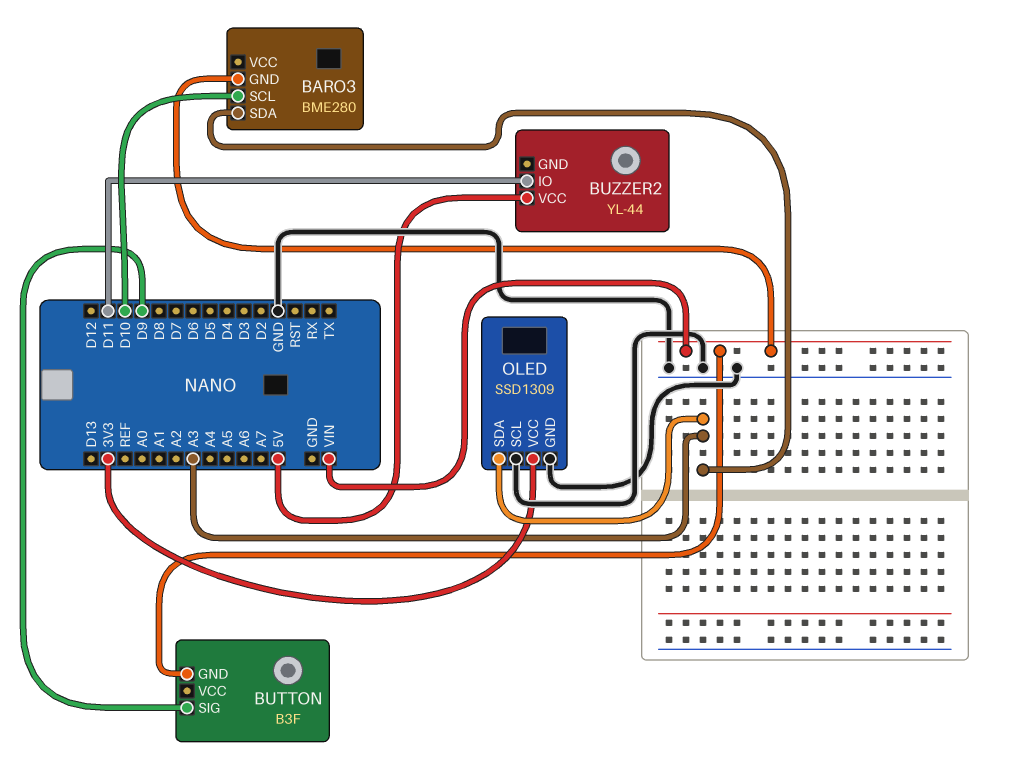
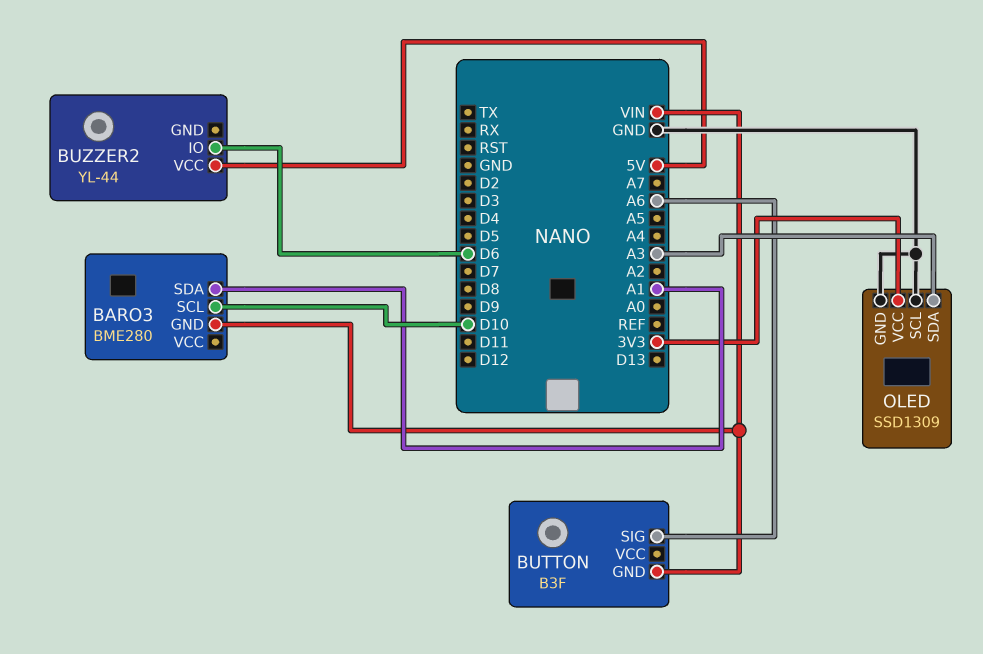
BARO3 pin SDA: A3 -> A1
BUTTON pin SIG: D9 -> A6
BUZZER2 pin IO: D11 -> D6

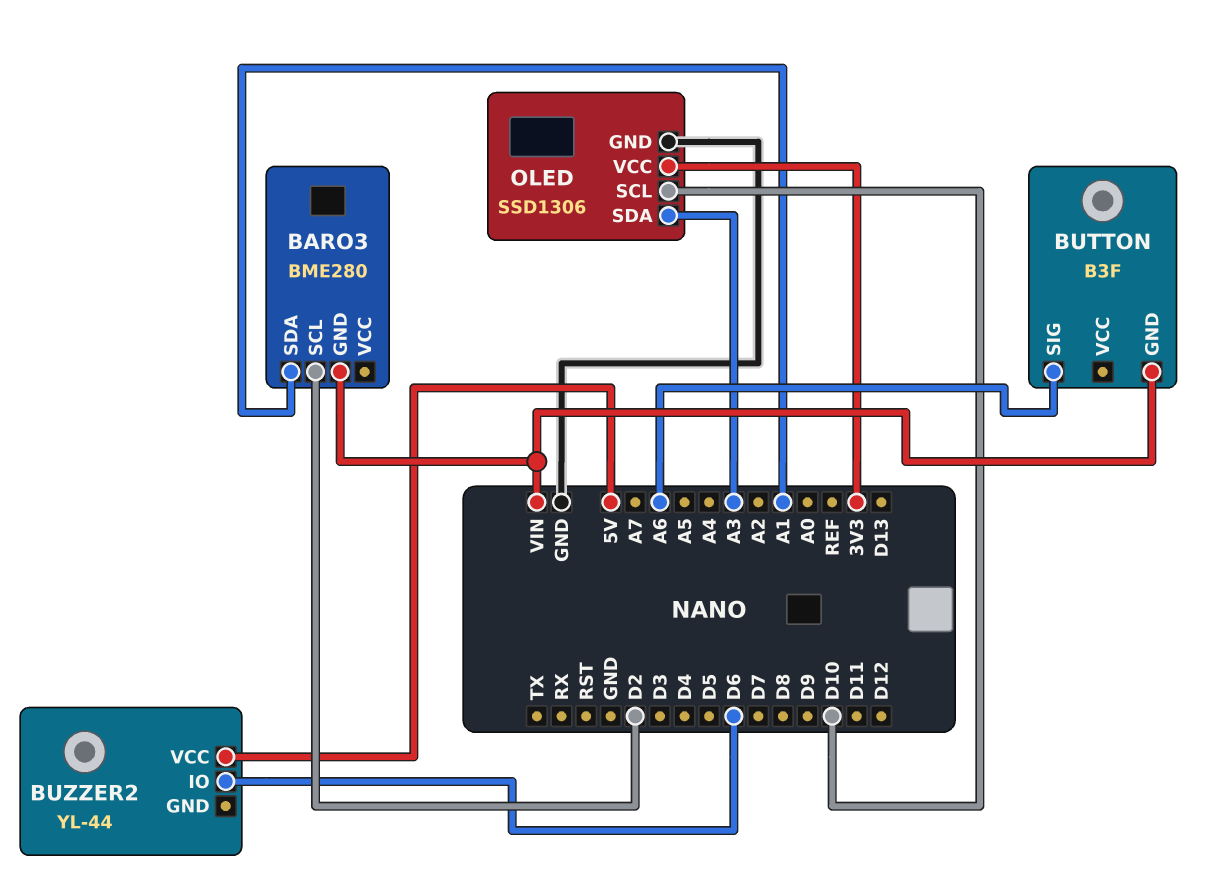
BARO3 pin SCL: D10 -> D2
OLED: SSD1309 -> SSD1306
OLED pin SCL: GND -> D10

